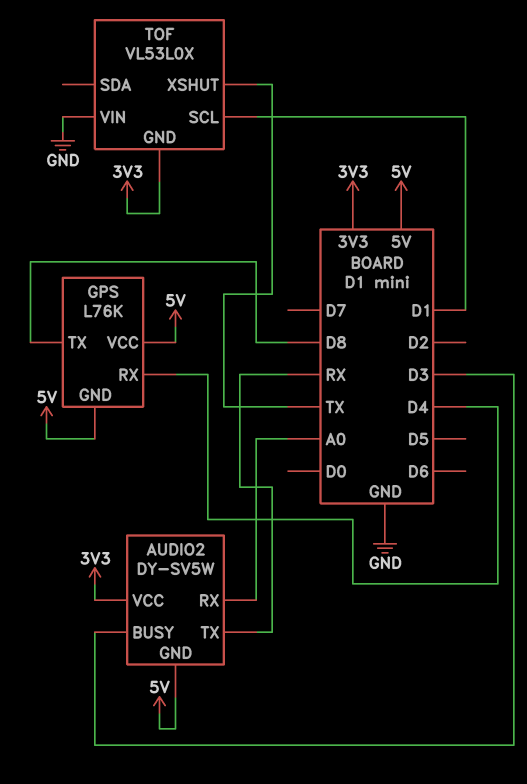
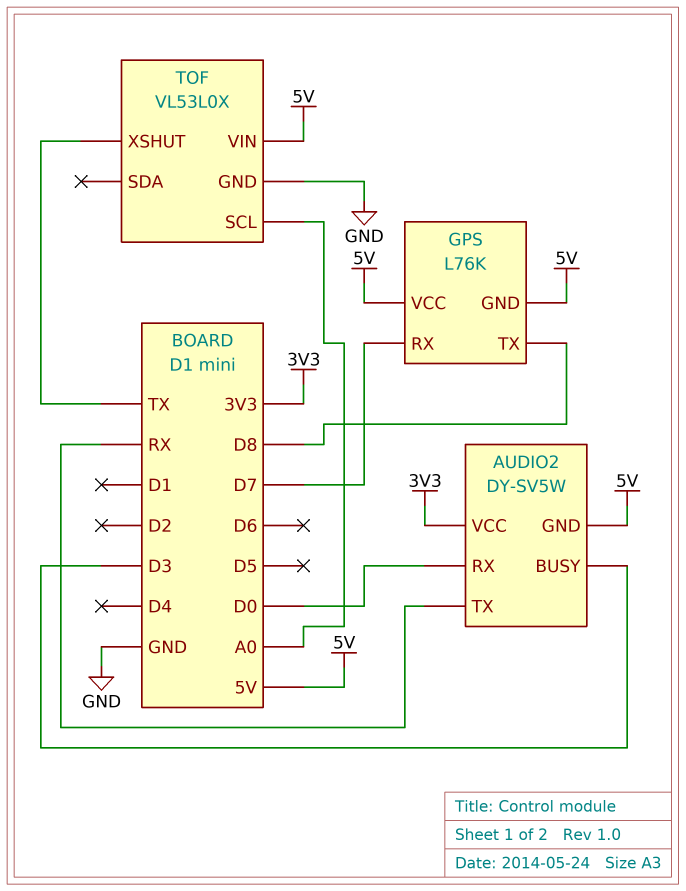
AUDIO2 pin RX: A0 -> D0
GPS pin RX: D4 -> D7
TOF pin GND: 3V3 -> GND
TOF pin SCL: D1 -> A0
TOF pin VIN: GND -> 5V

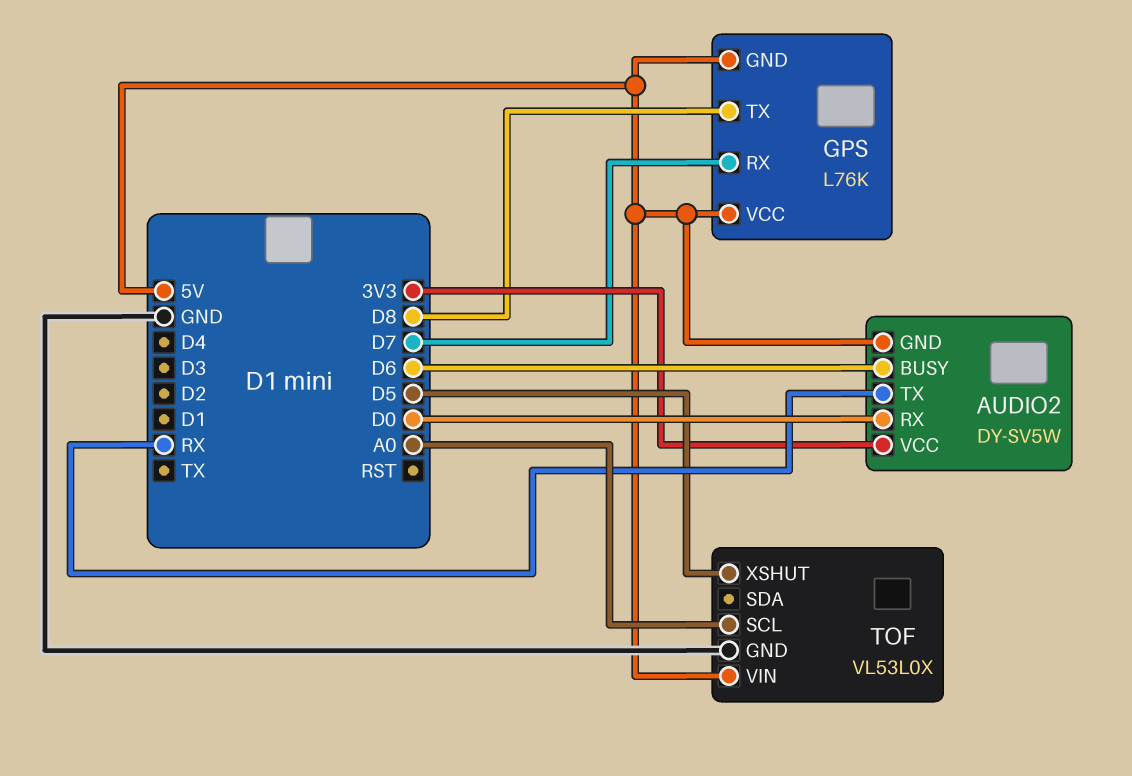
AUDIO2 pin BUSY: D3 -> D6
TOF pin XSHUT: TX -> D5

